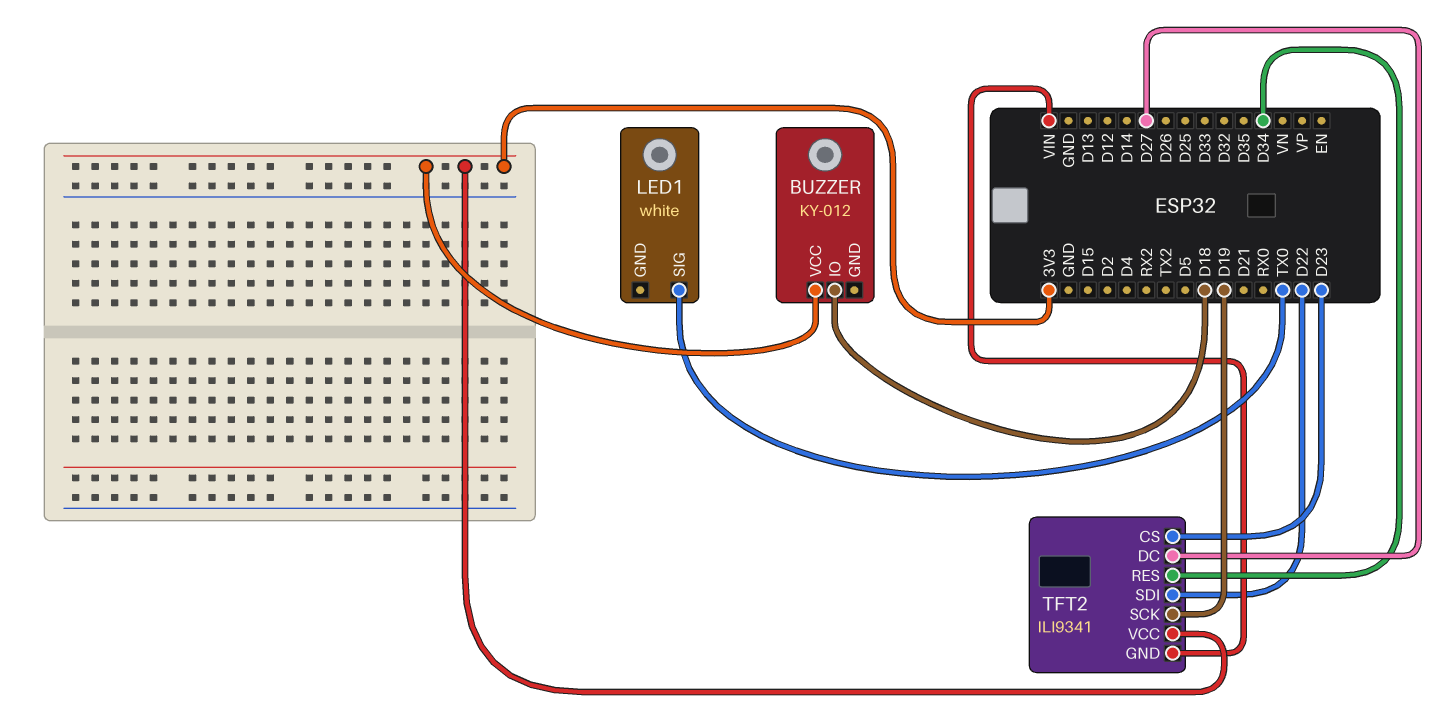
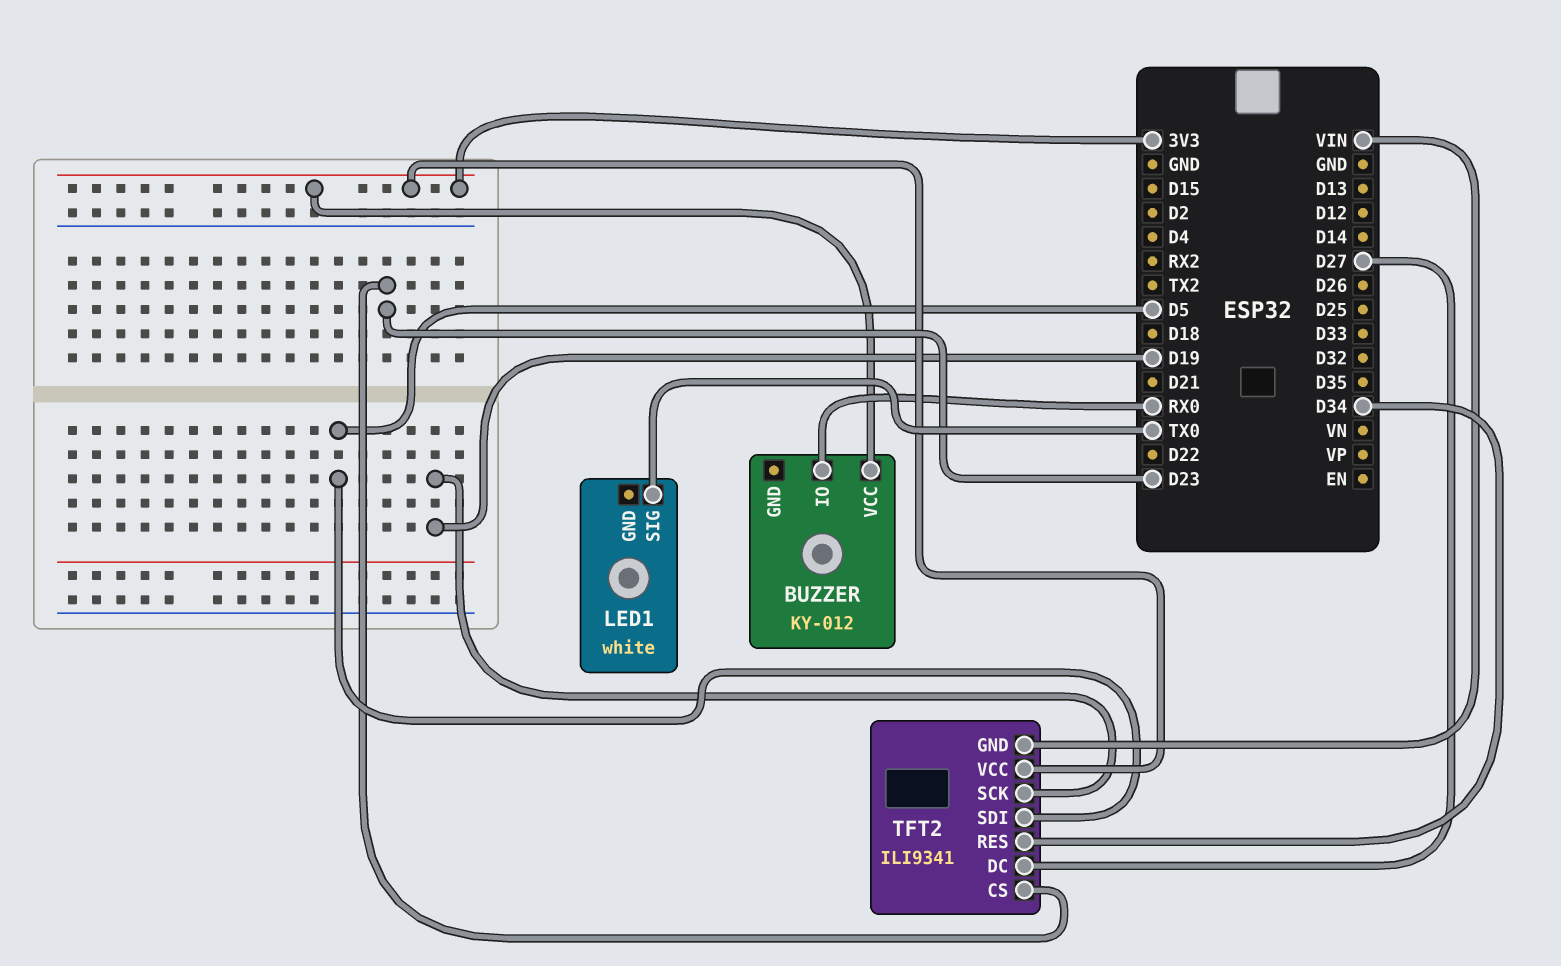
BUZZER pin IO: D18 -> RX0
TFT2 pin SDI: D22 -> D5

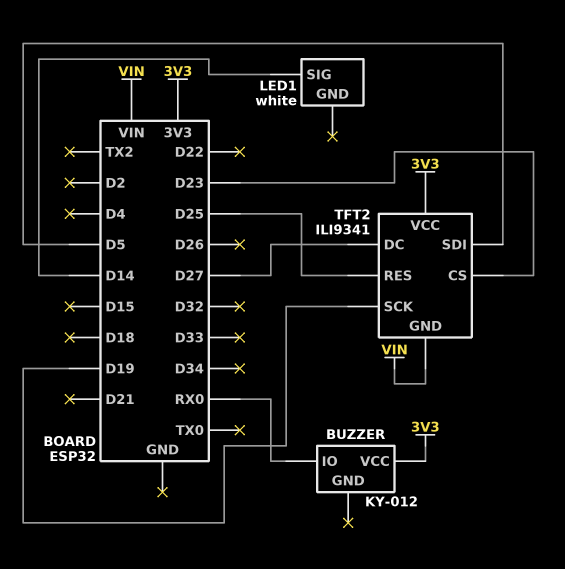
LED1 pin SIG: TX0 -> D14
TFT2 pin RES: D34 -> D25

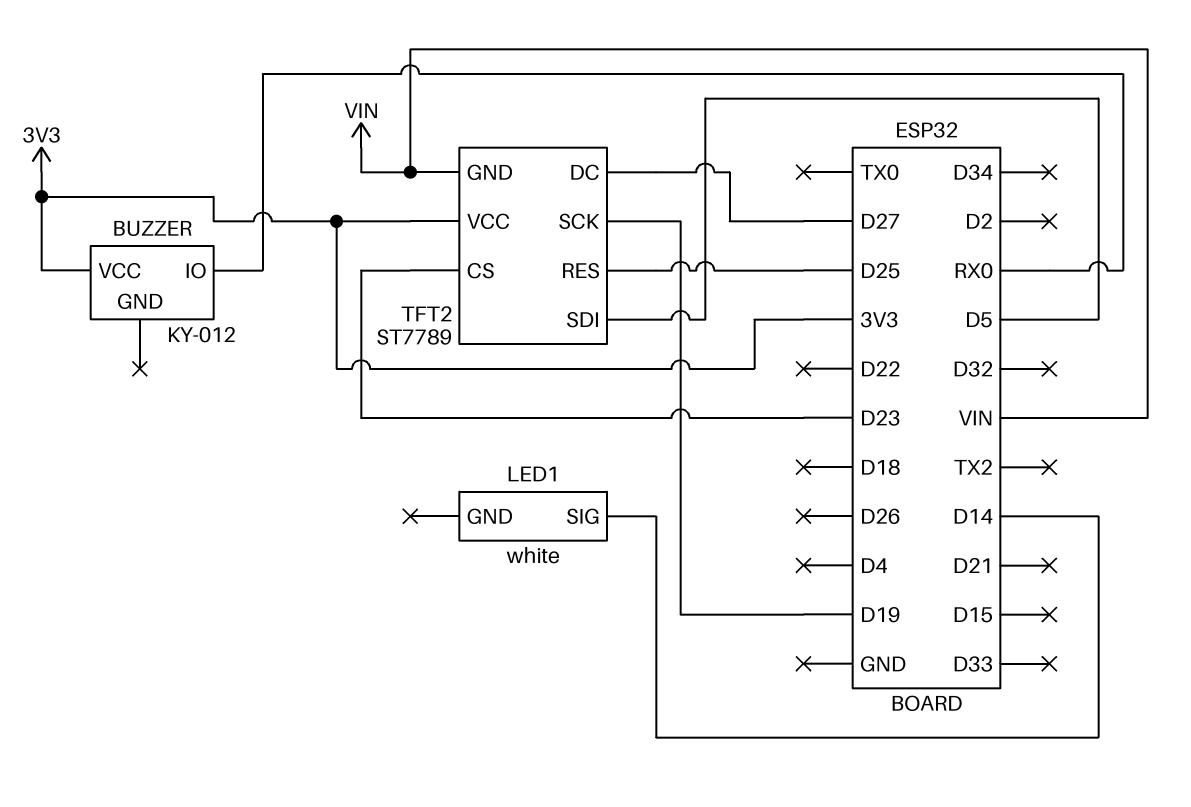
TFT2: ILI9341 -> ST7789

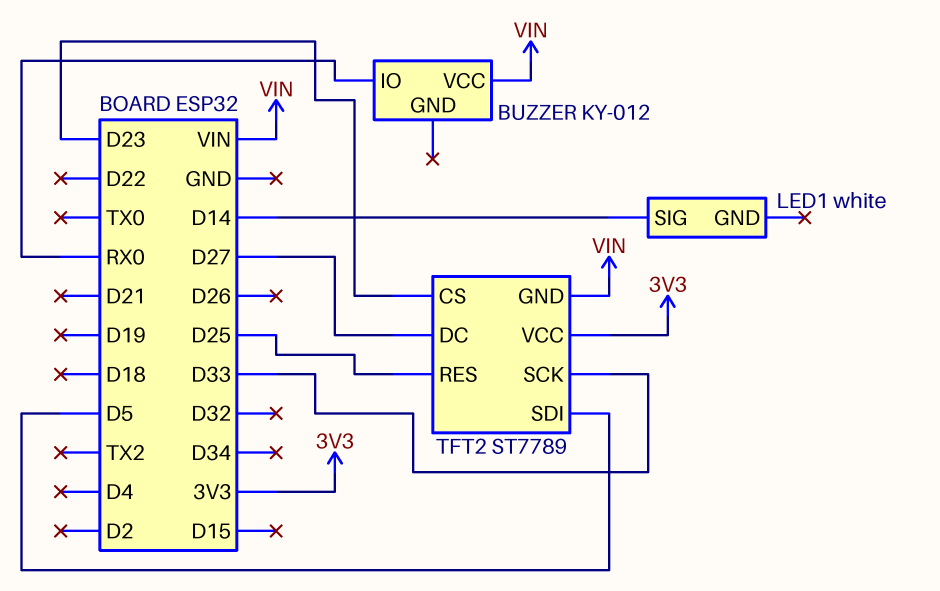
BUZZER pin VCC: 3V3 -> VIN
TFT2 pin SCK: D19 -> D33

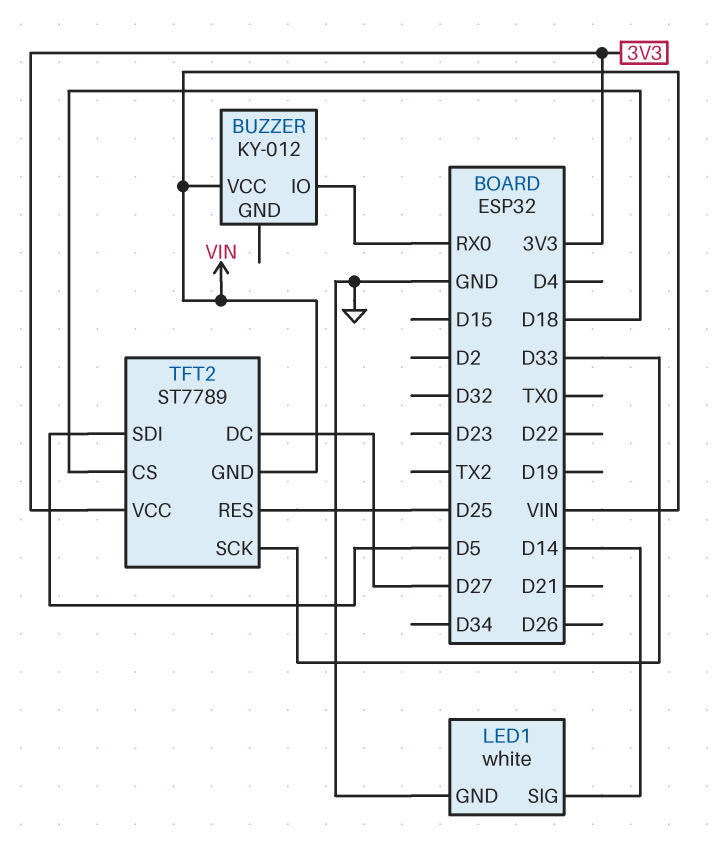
LED1 pin GND: none -> GND
TFT2 pin CS: D23 -> D18

